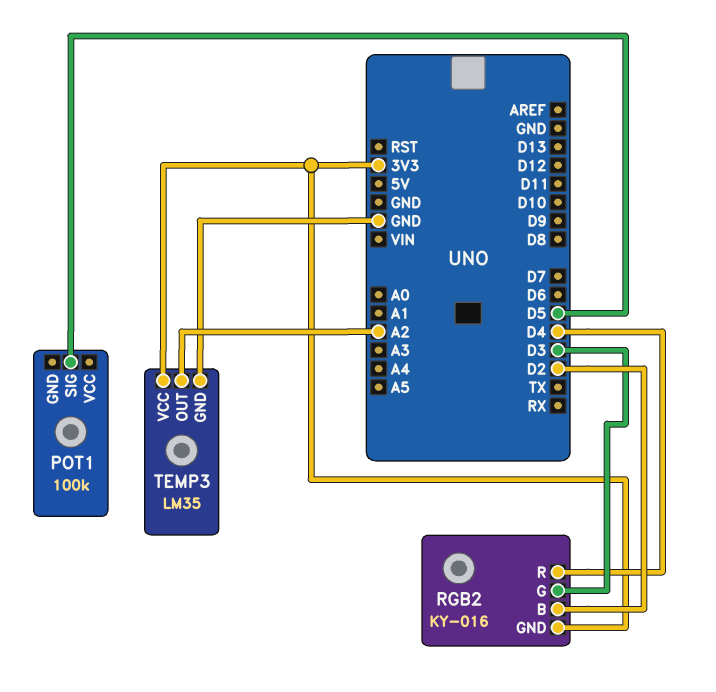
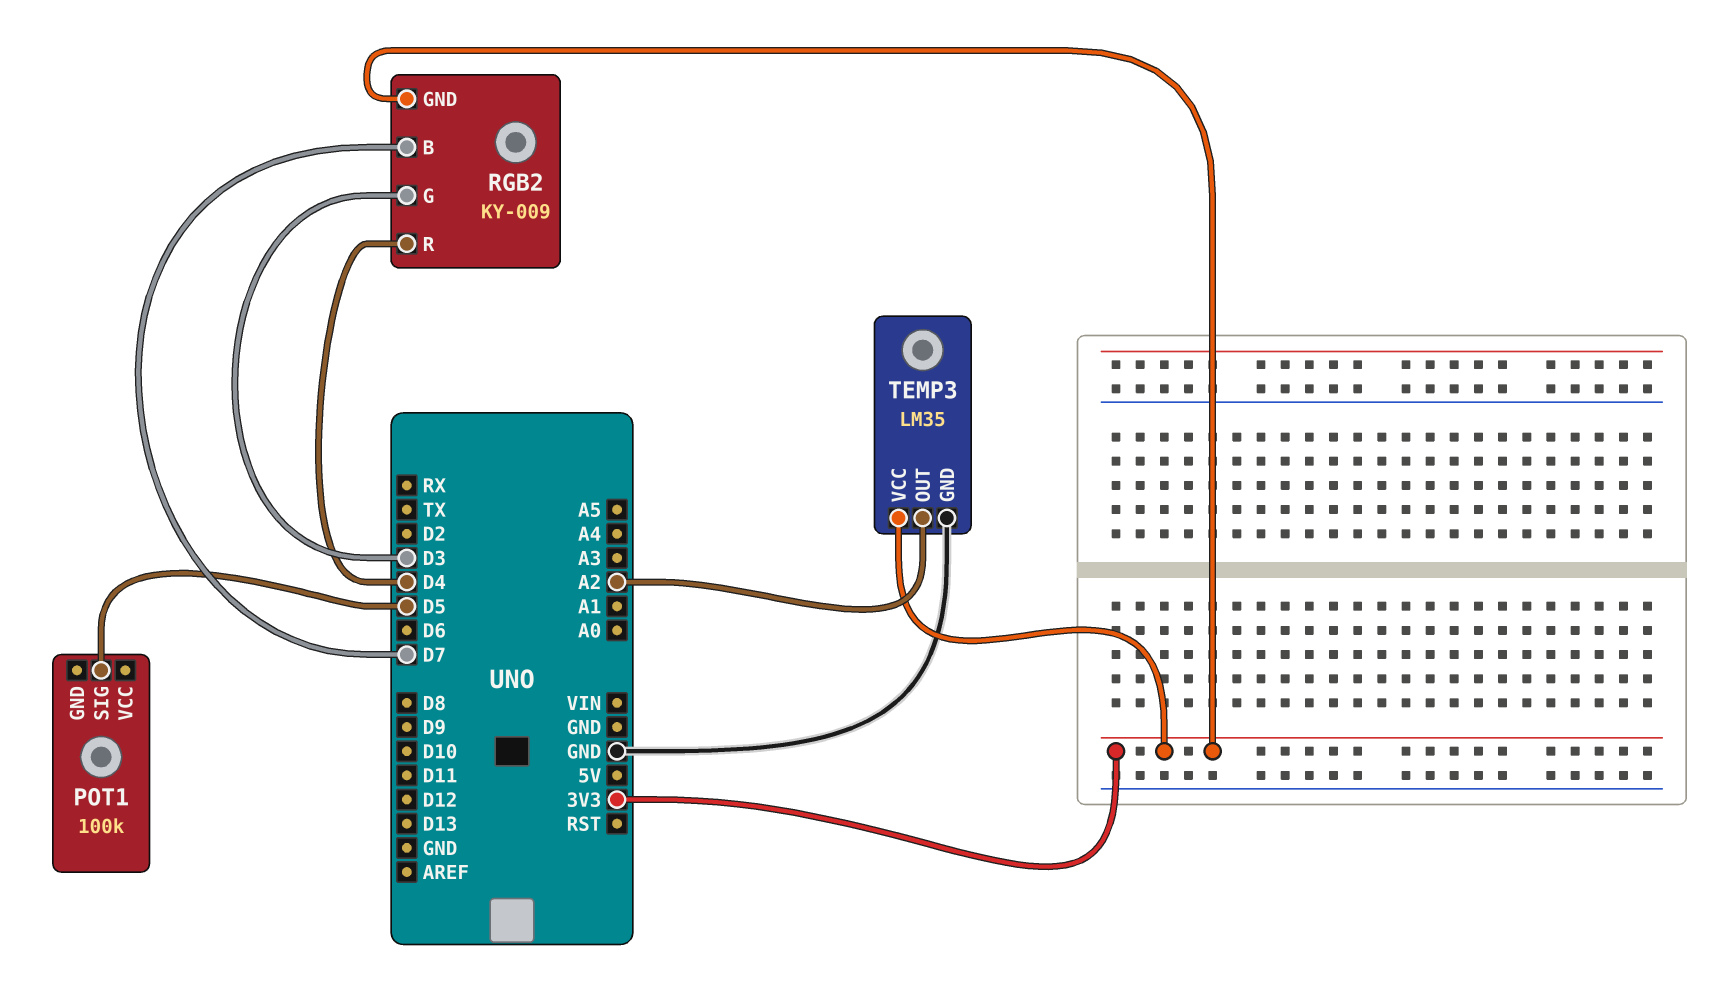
RGB2: KY-016 -> KY-009
RGB2 pin B: D2 -> D7

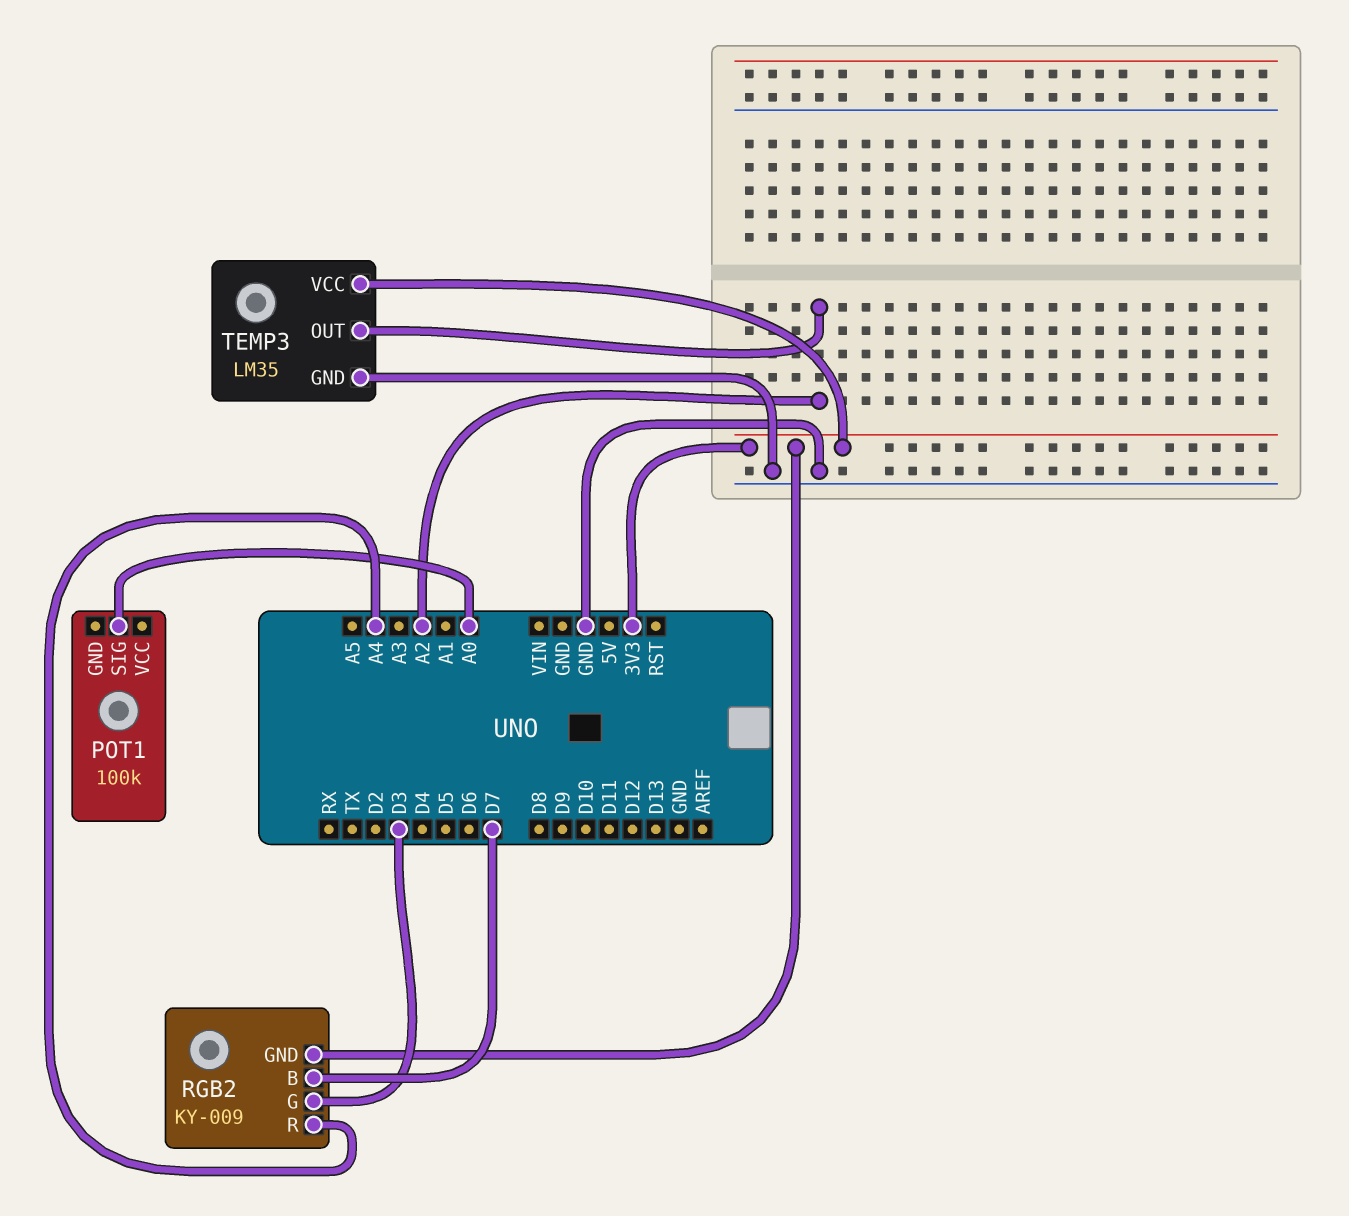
POT1 pin SIG: D5 -> A0
RGB2 pin R: D4 -> A4

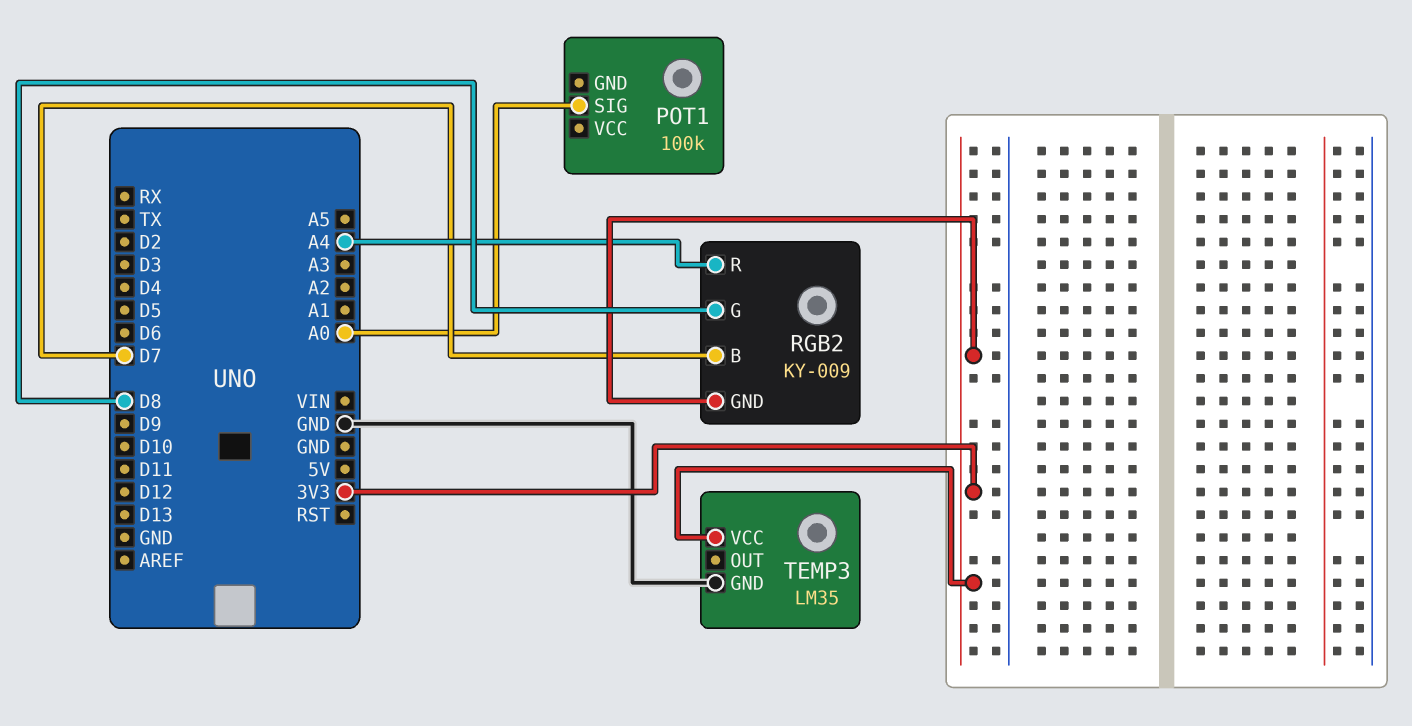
RGB2 pin G: D3 -> D8
TEMP3 pin OUT: A2 -> none

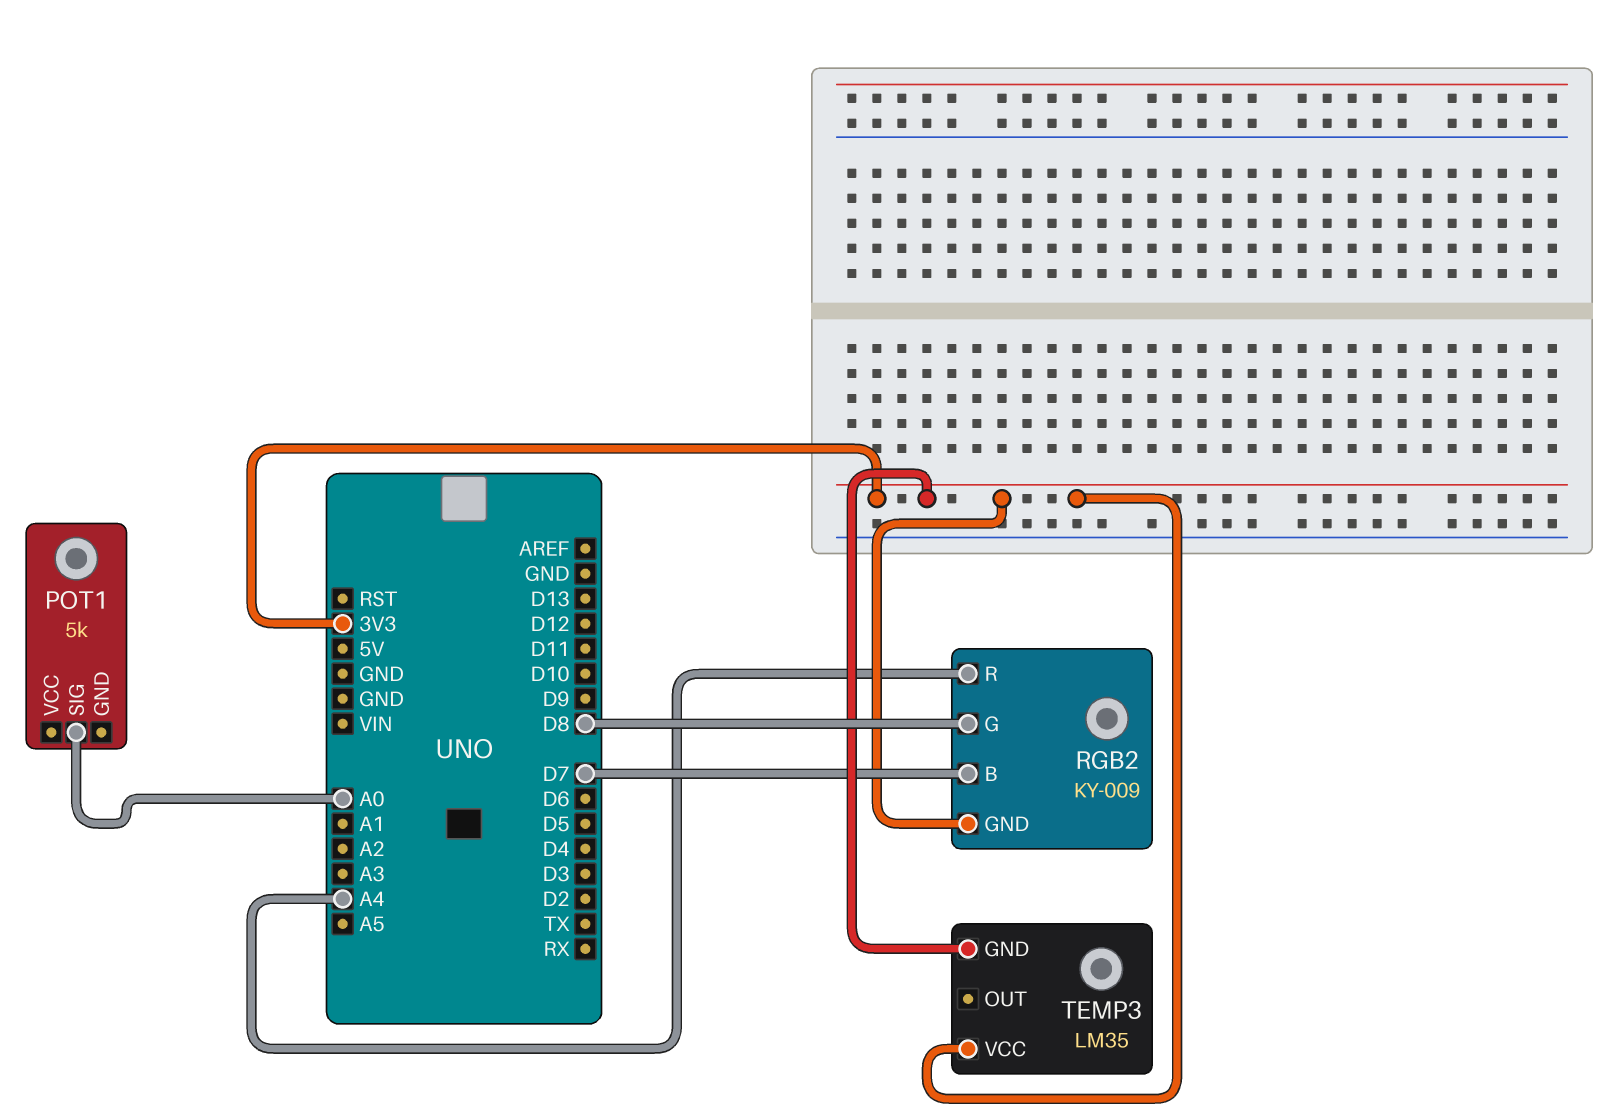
POT1: 100k -> 5k
TEMP3 pin GND: GND -> 3V3

